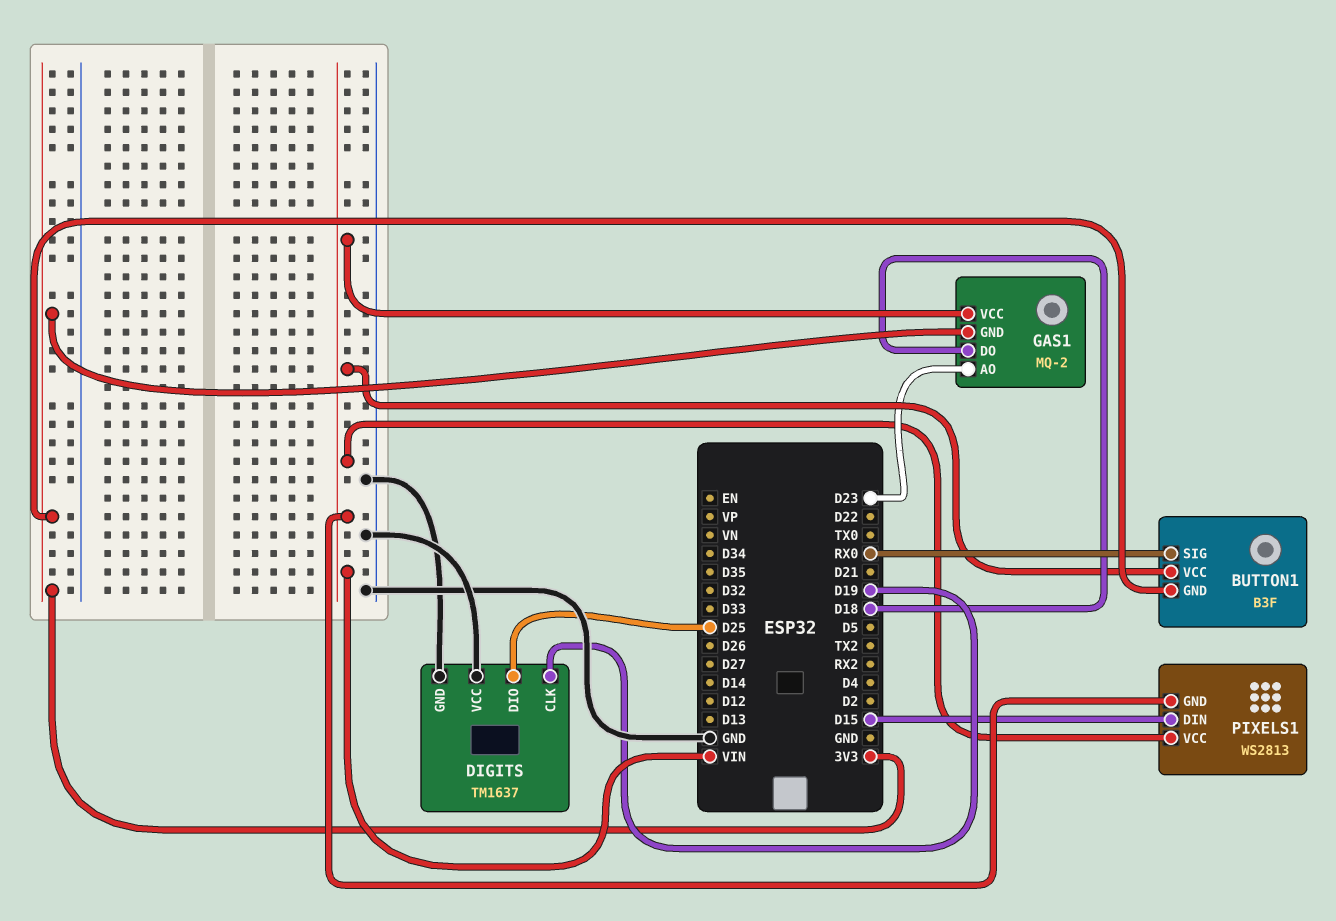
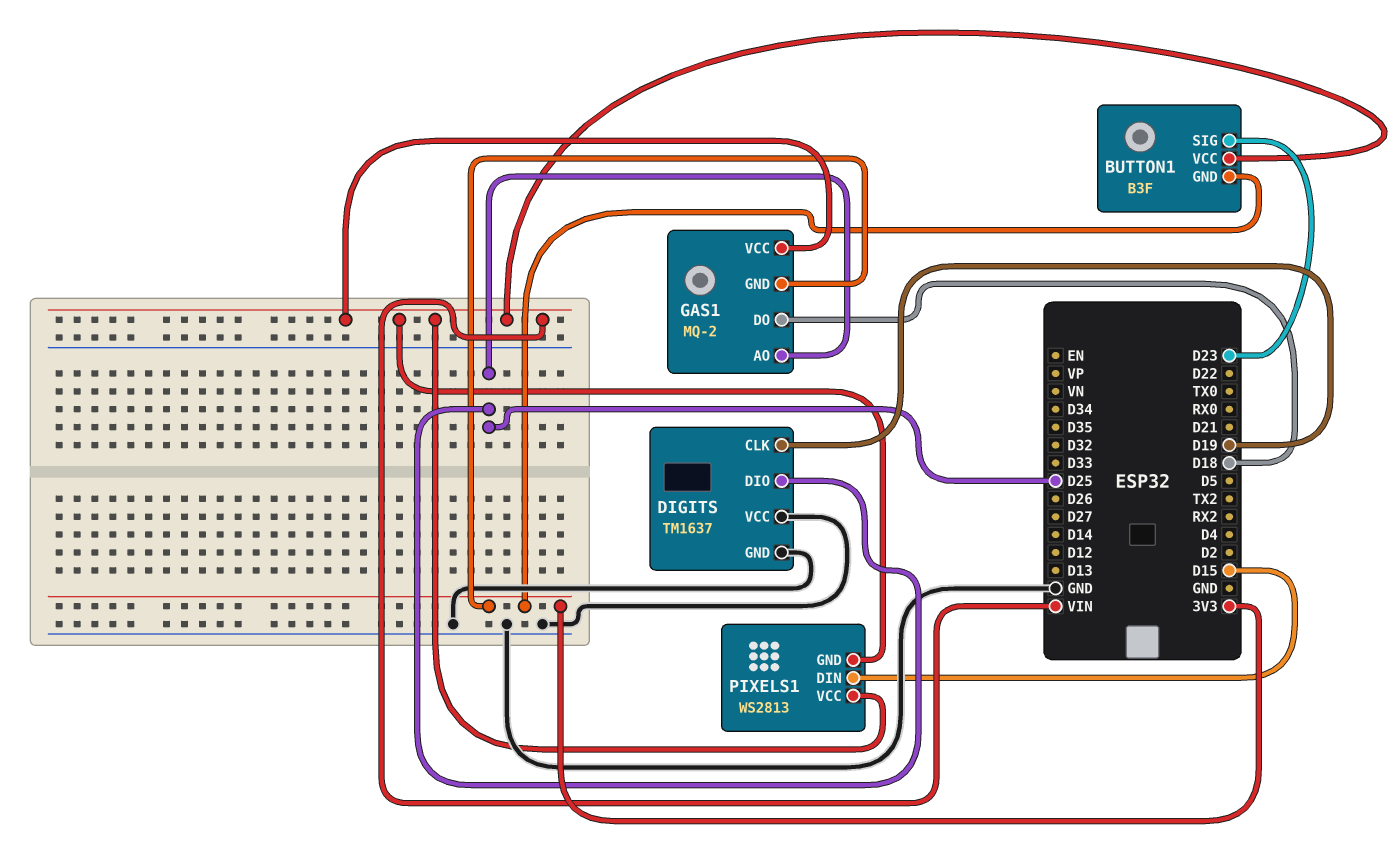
BUTTON1 pin SIG: RX0 -> D23
GAS1 pin AO: D23 -> D25

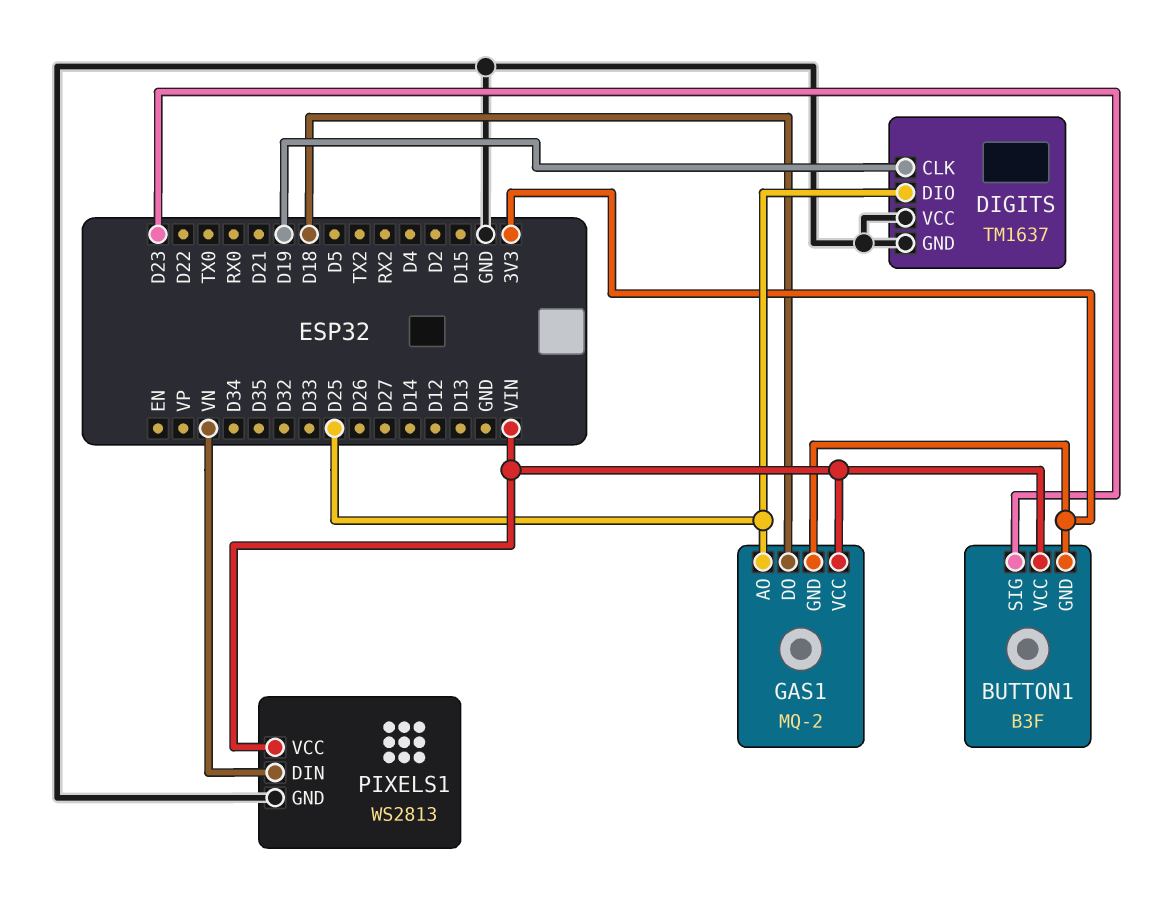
PIXELS1 pin DIN: D15 -> VN
PIXELS1 pin GND: VIN -> GND

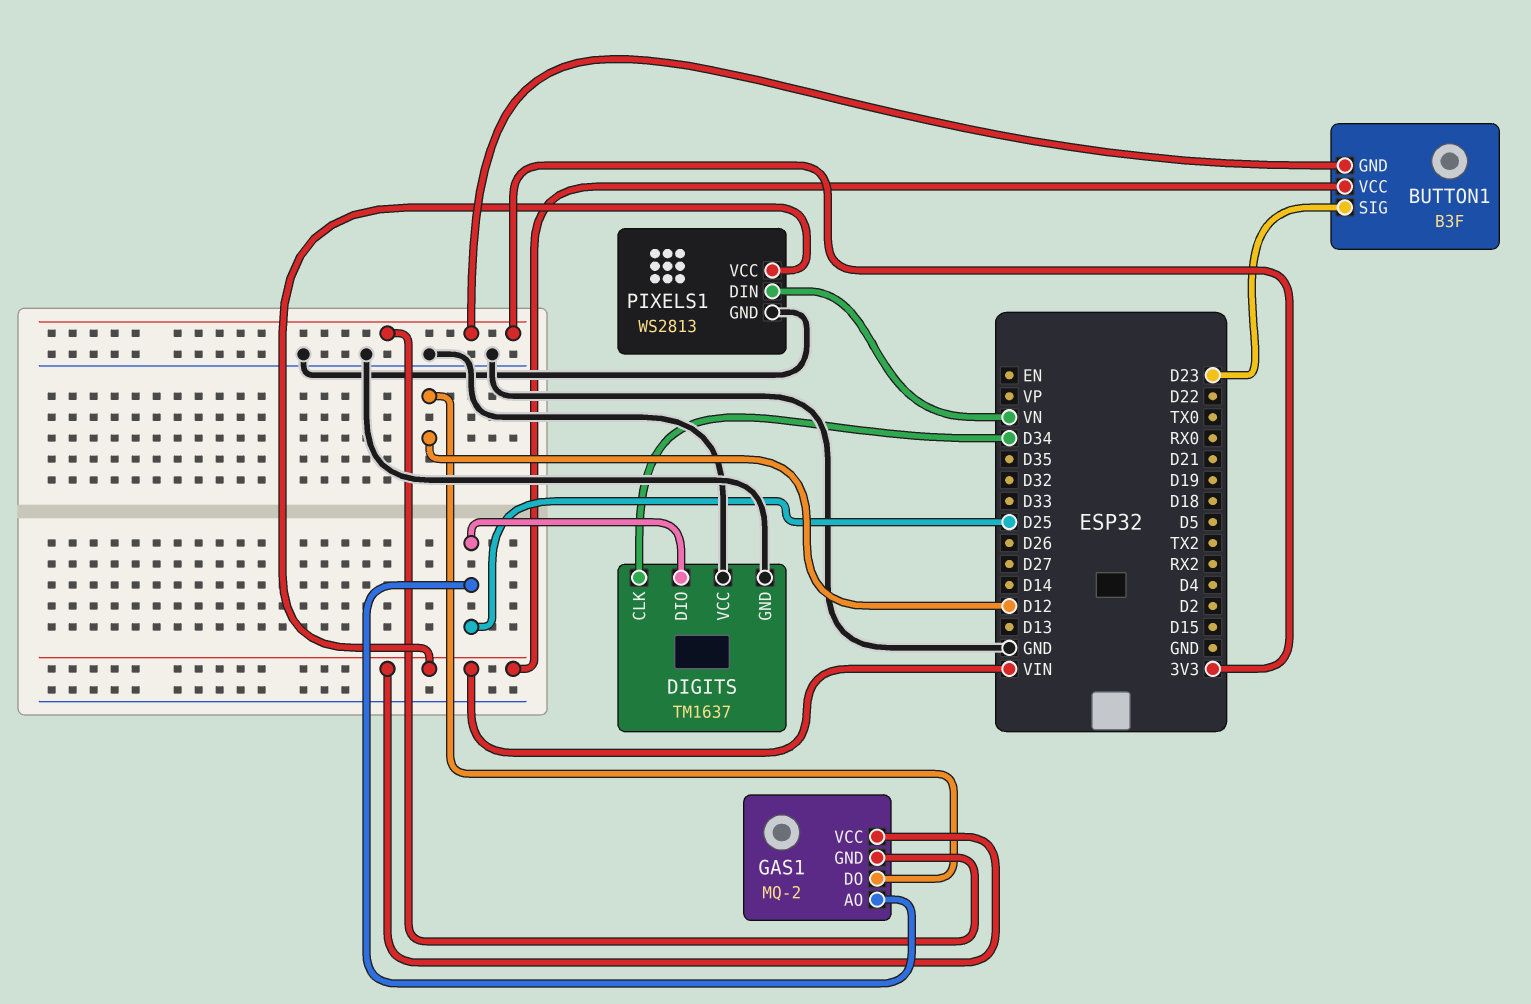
DIGITS pin CLK: D19 -> D34
GAS1 pin DO: D18 -> D12

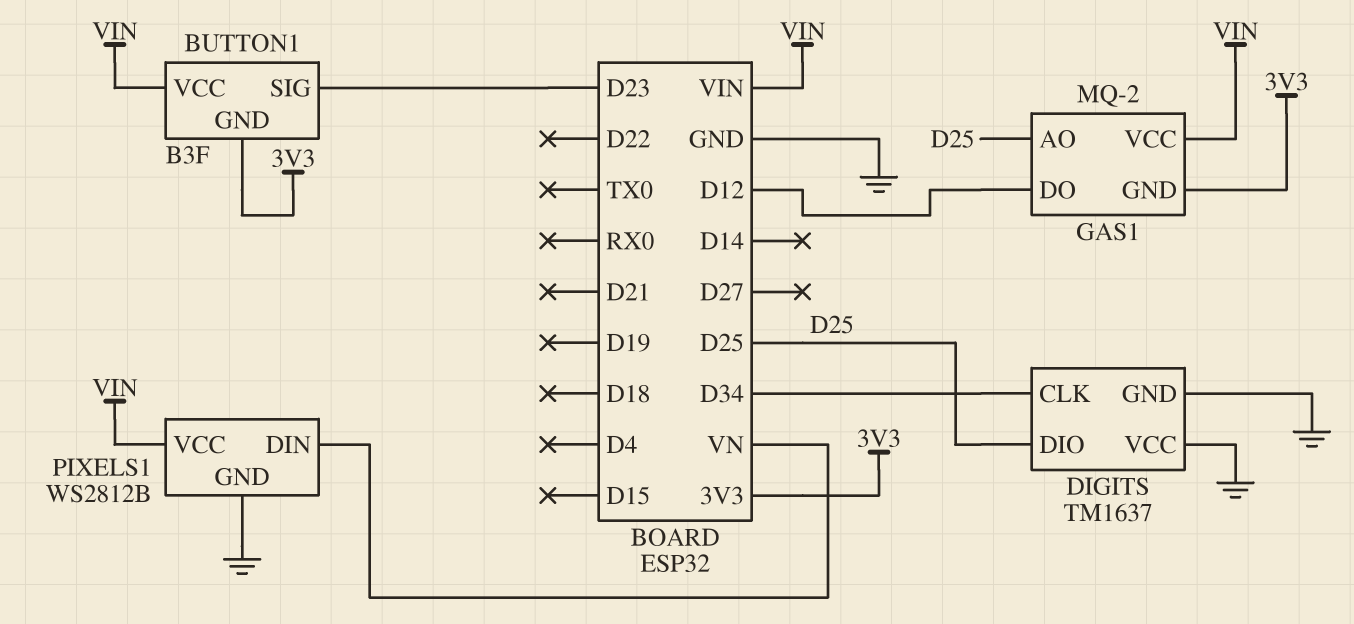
PIXELS1: WS2813 -> WS2812B

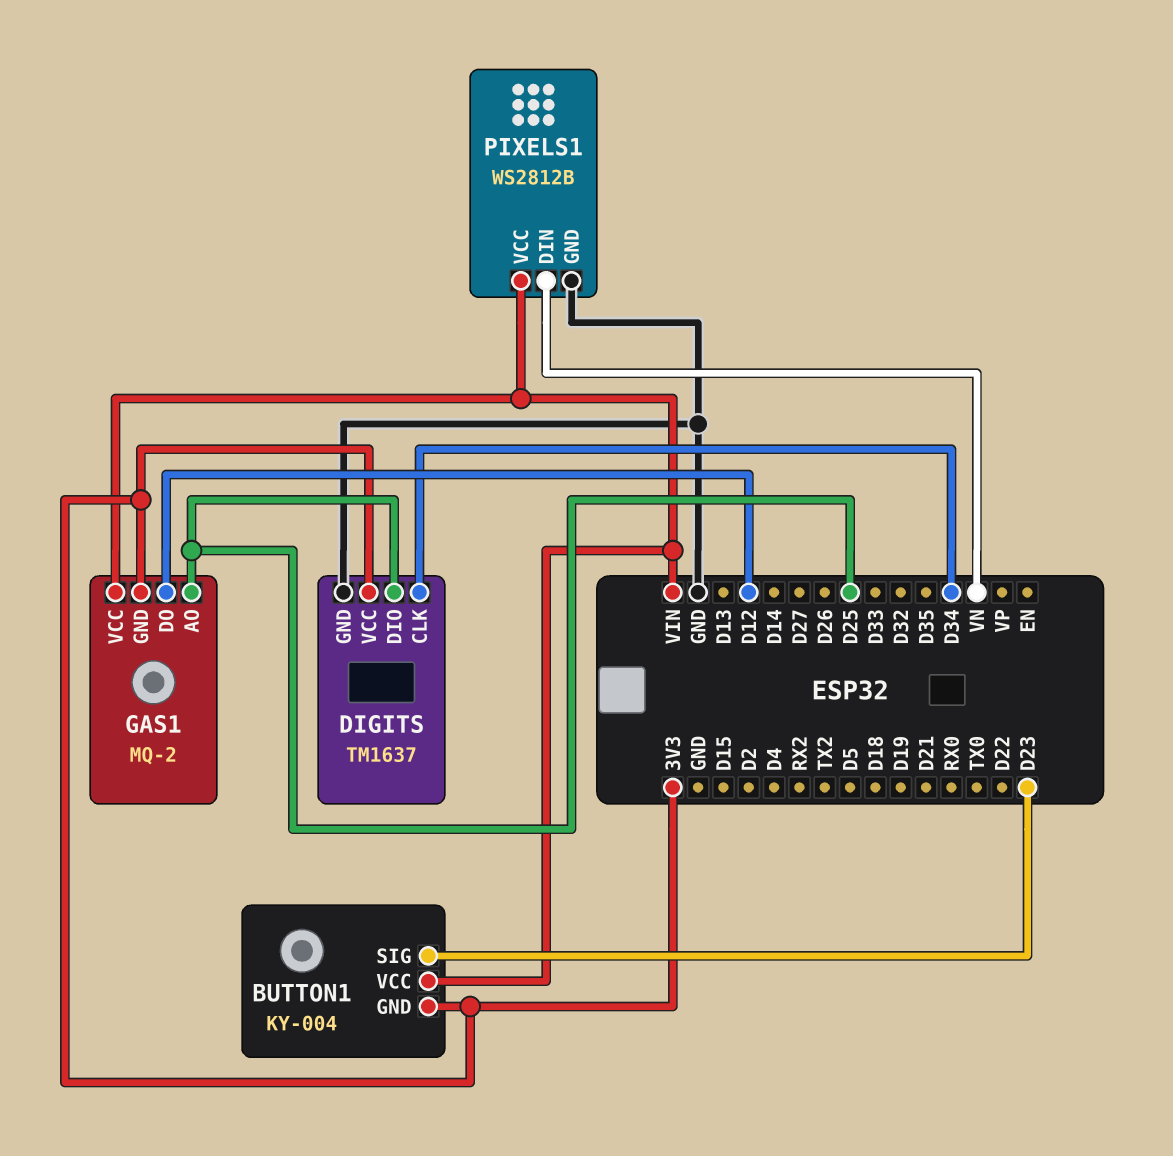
BUTTON1: B3F -> KY-004
DIGITS pin VCC: GND -> 3V3

